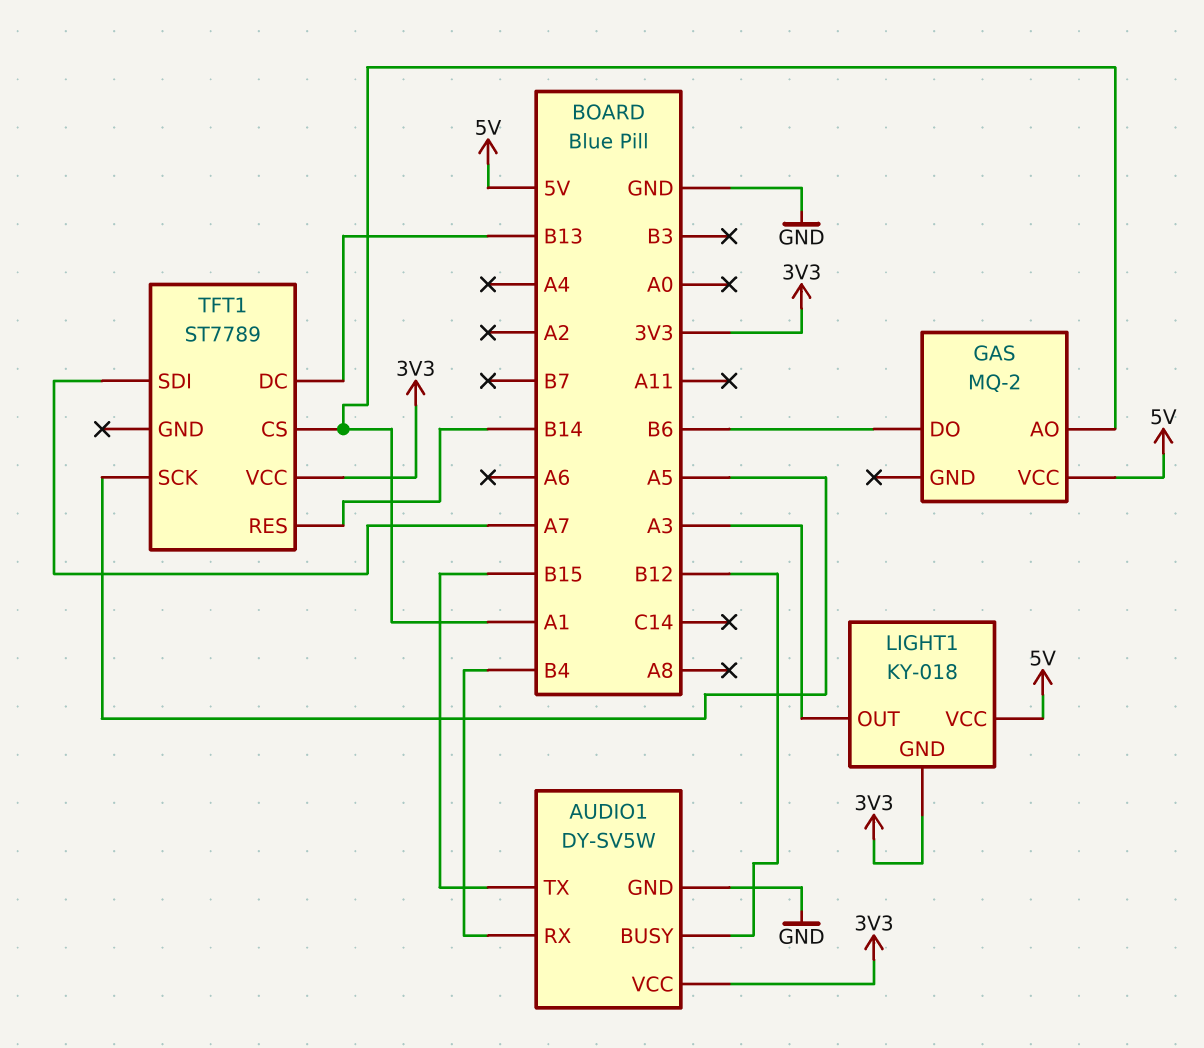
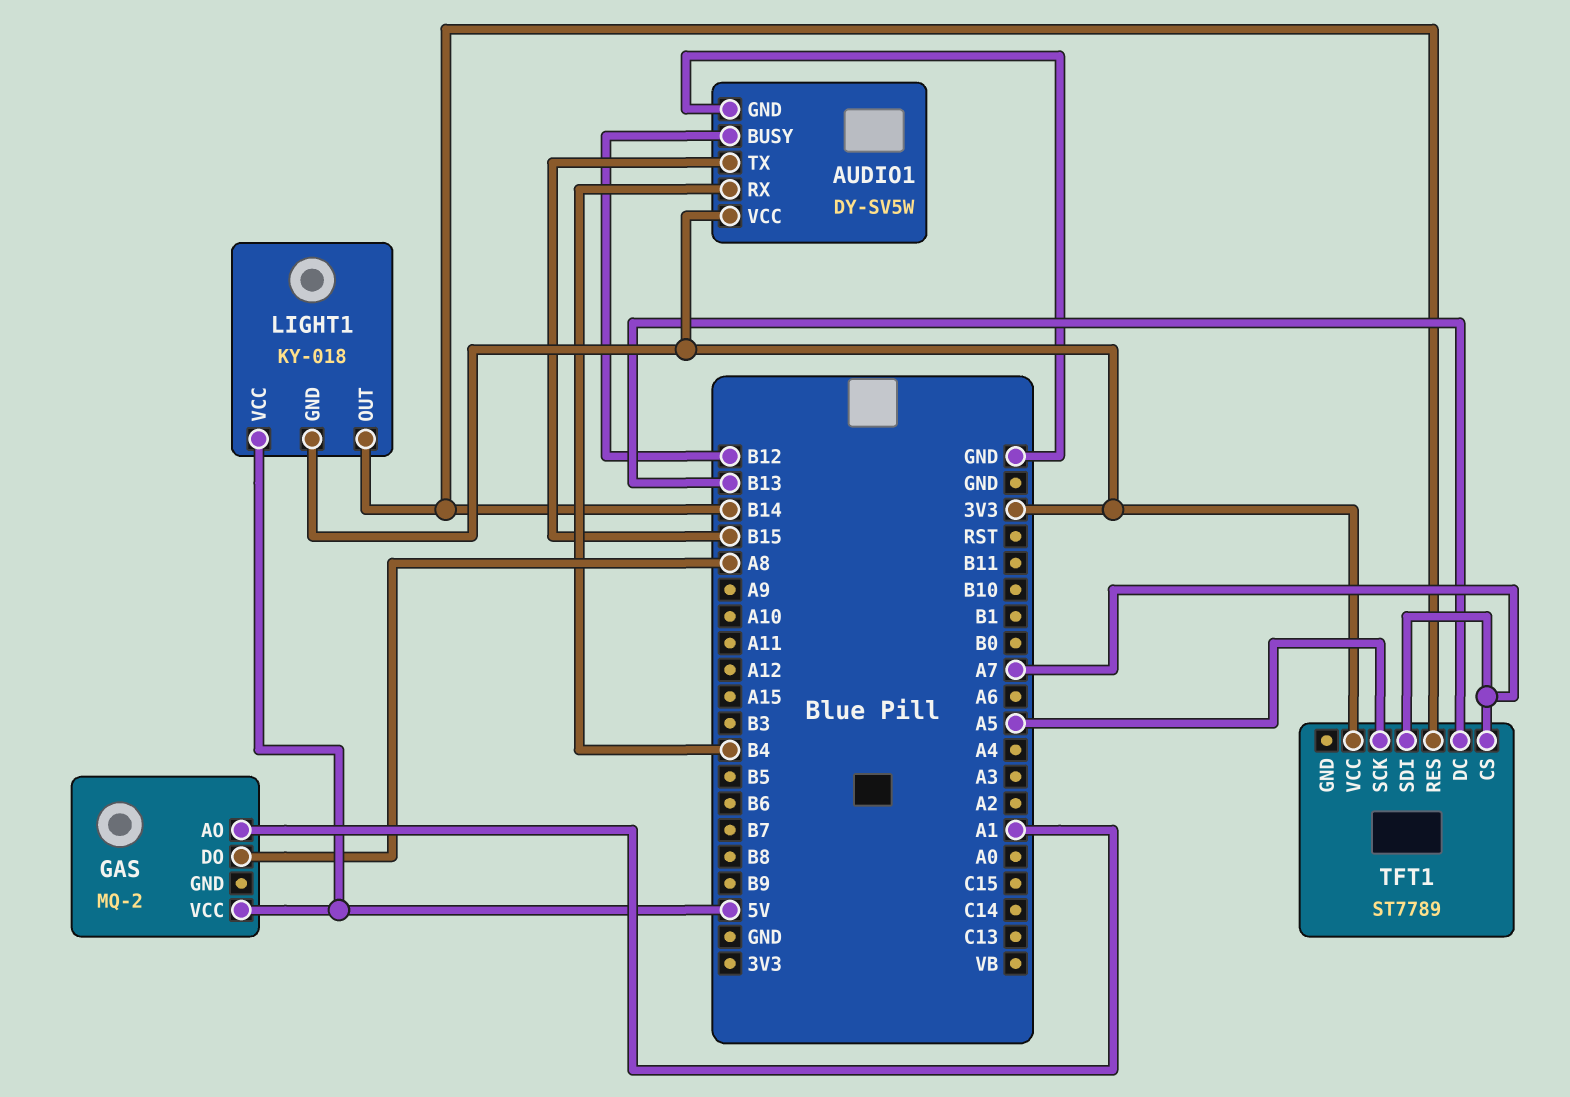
GAS pin DO: B6 -> A8
LIGHT1 pin OUT: A3 -> B14
TFT1 pin CS: A1 -> A7

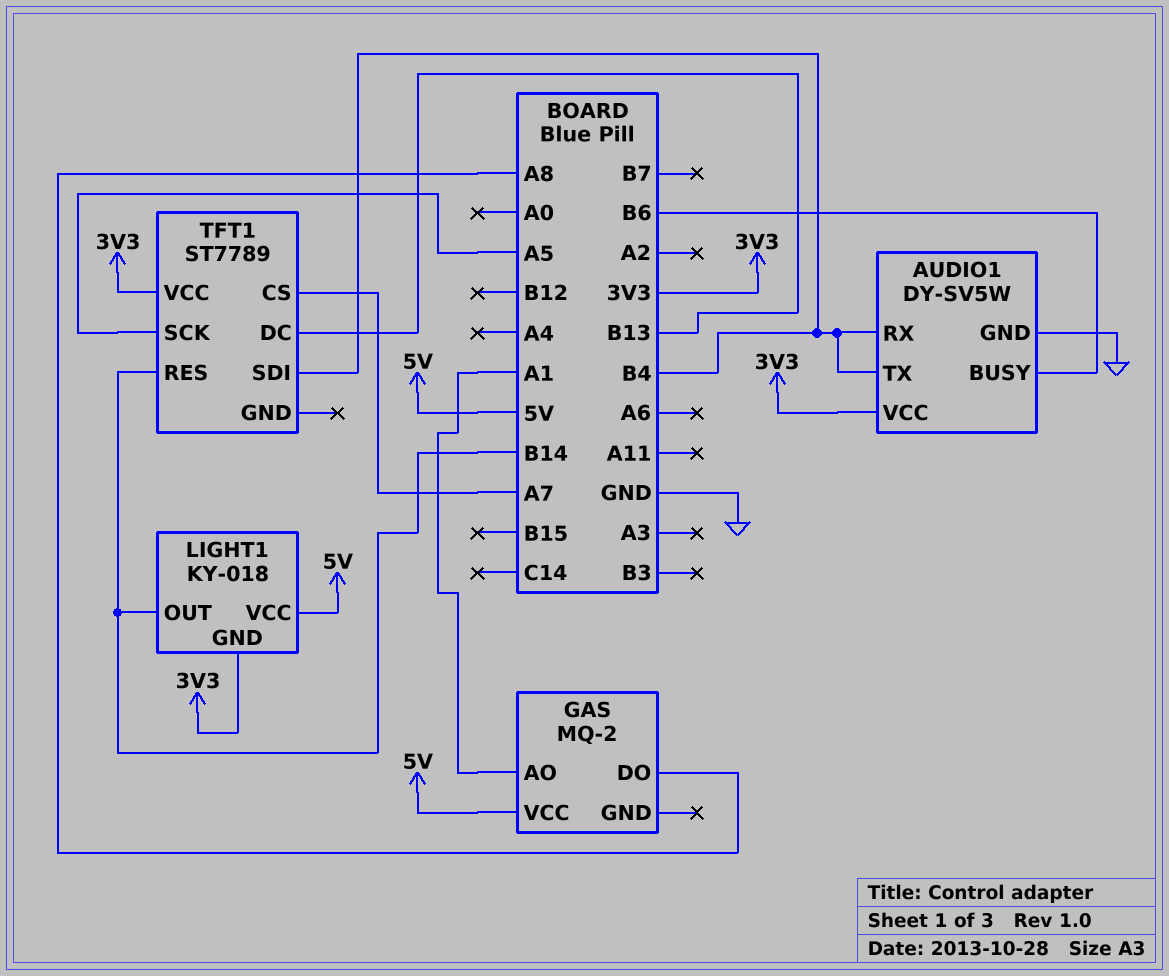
AUDIO1 pin BUSY: B12 -> B6
AUDIO1 pin TX: B15 -> B4
TFT1 pin SDI: A7 -> B4

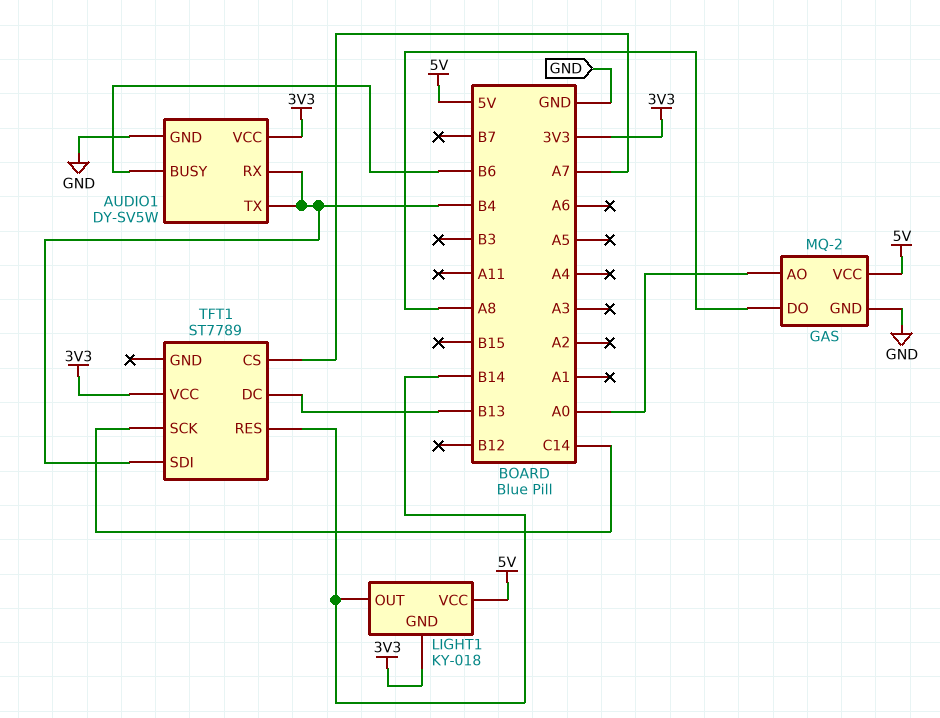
GAS pin AO: A1 -> A0
GAS pin GND: none -> GND
TFT1 pin SCK: A5 -> C14

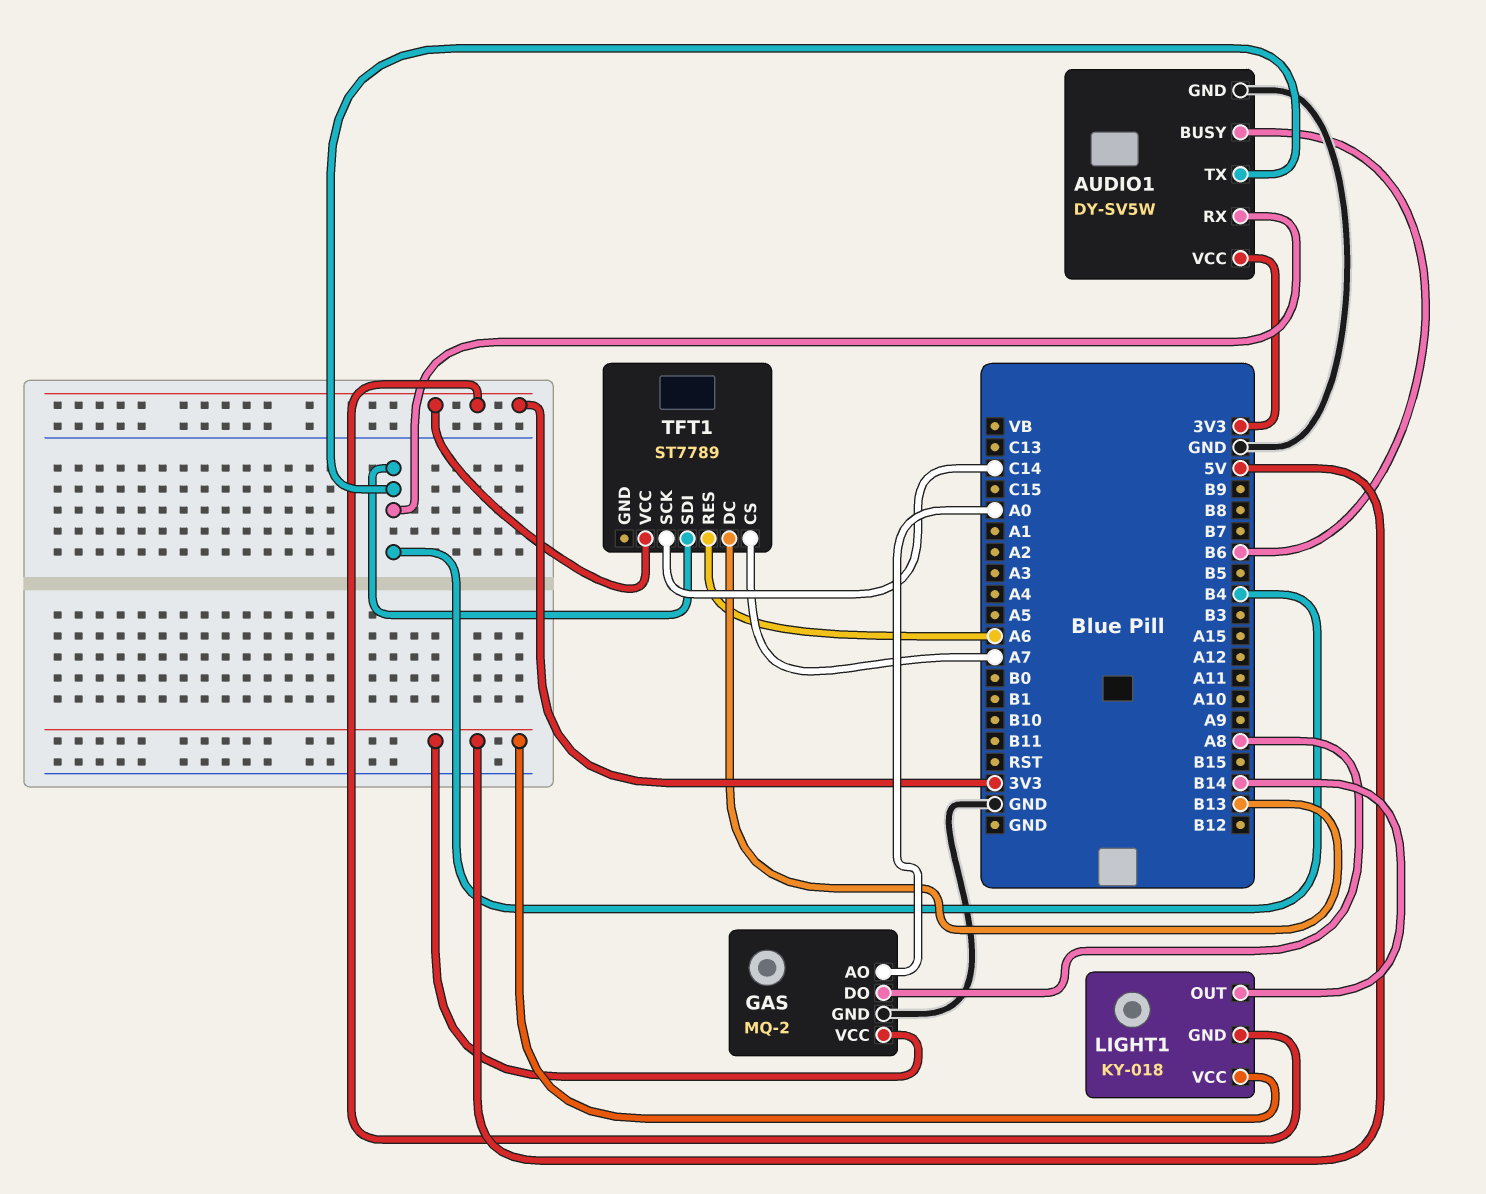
TFT1 pin RES: B14 -> A6

